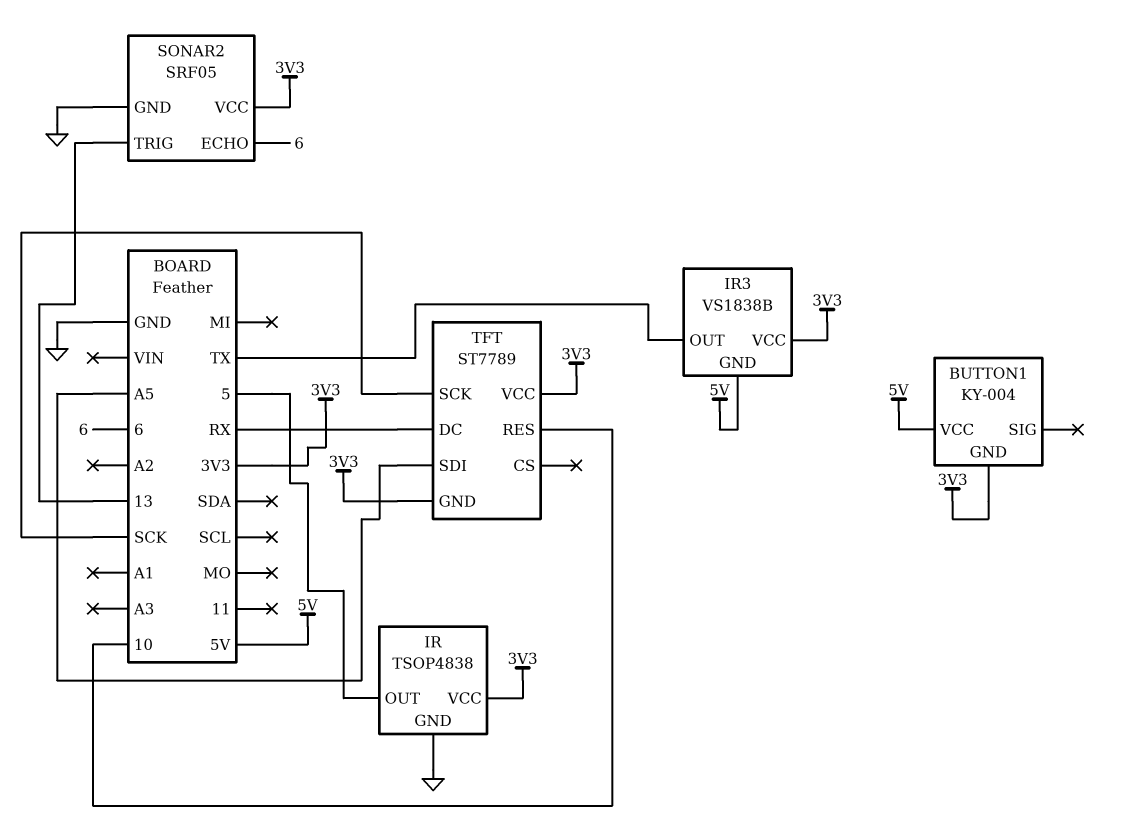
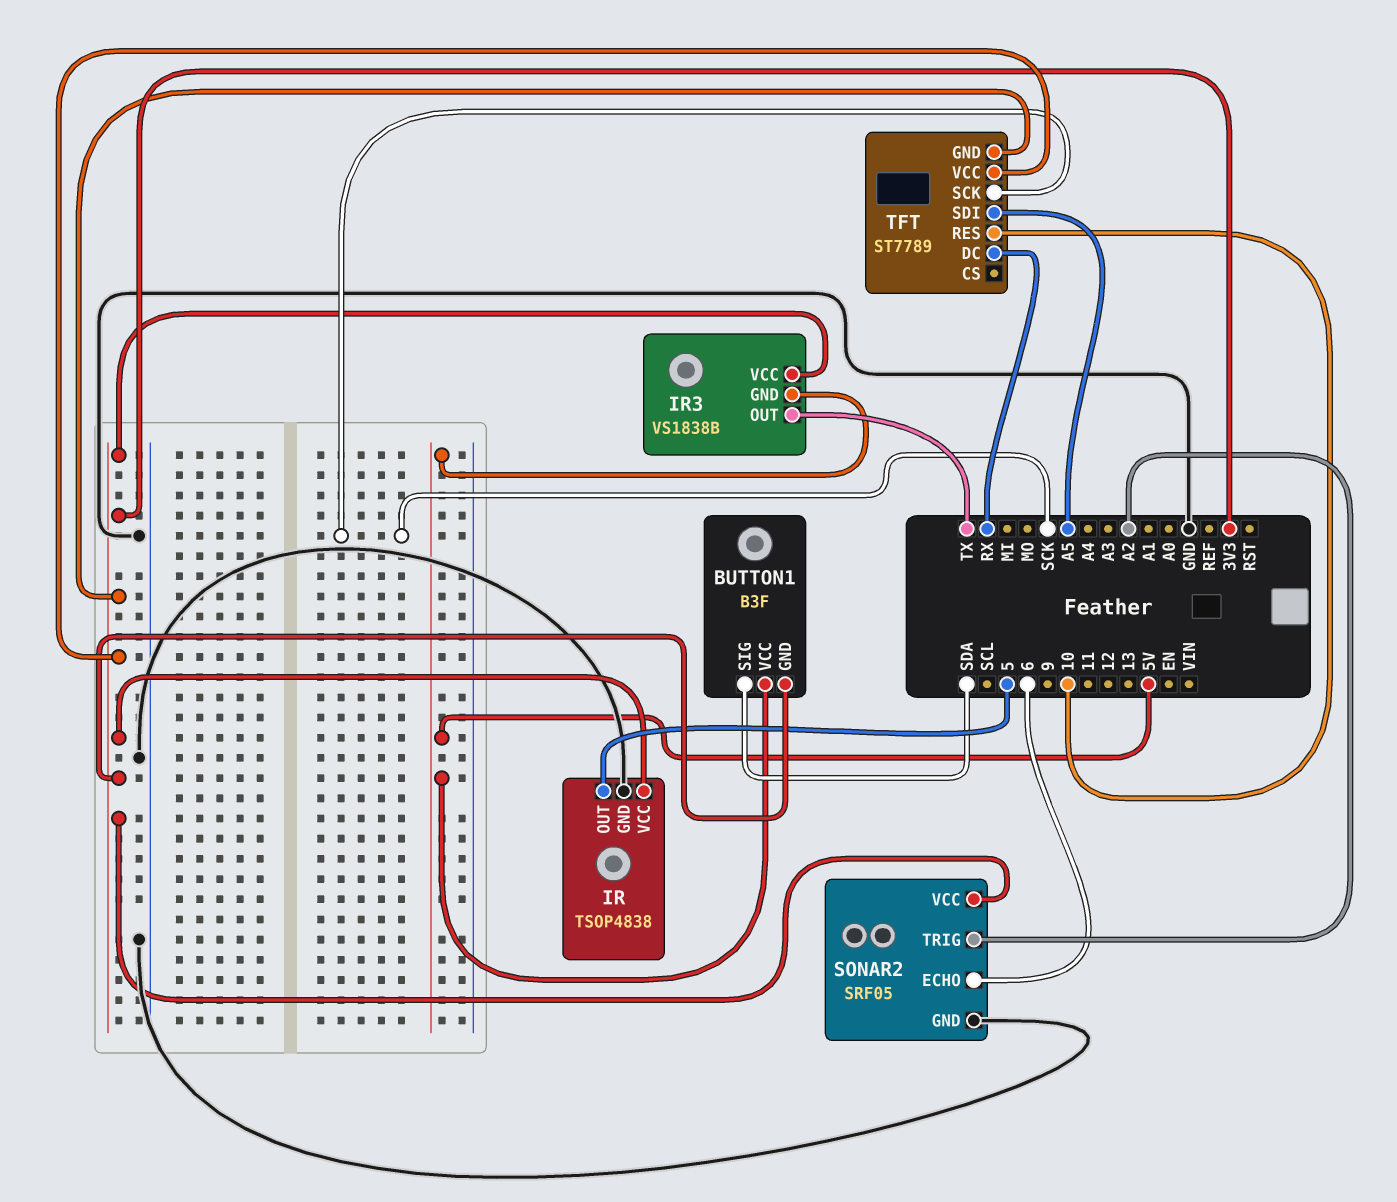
BUTTON1: KY-004 -> B3F
BUTTON1 pin SIG: none -> SDA
SONAR2 pin TRIG: 13 -> A2

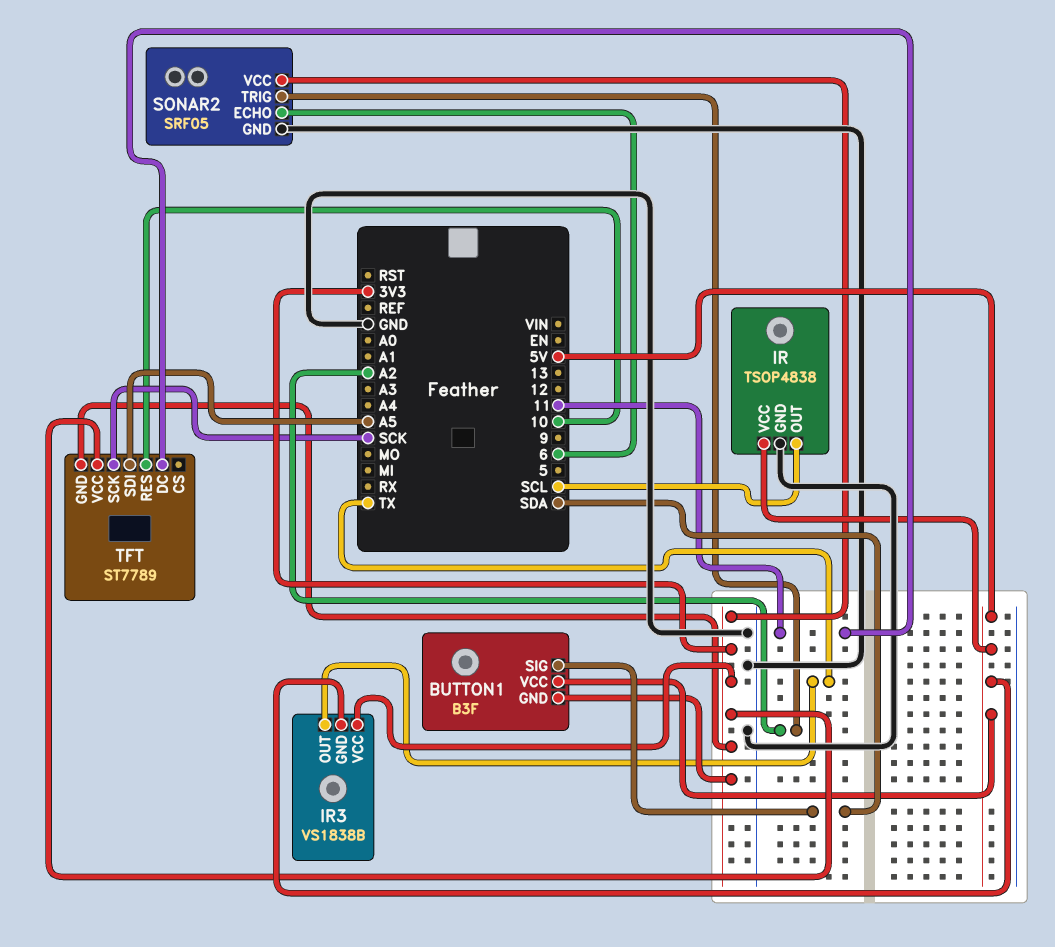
IR pin OUT: 5 -> SCL
IR pin VCC: 3V3 -> 5V
TFT pin DC: RX -> 11

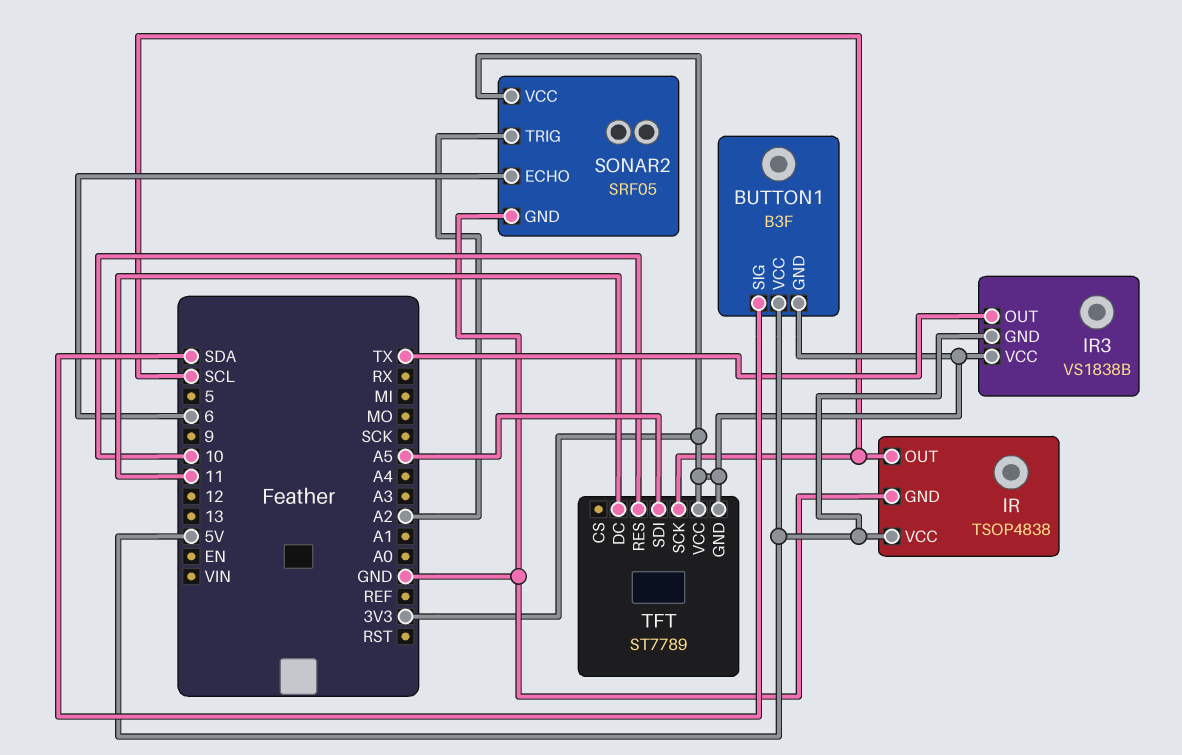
TFT pin SCK: SCK -> SCL

